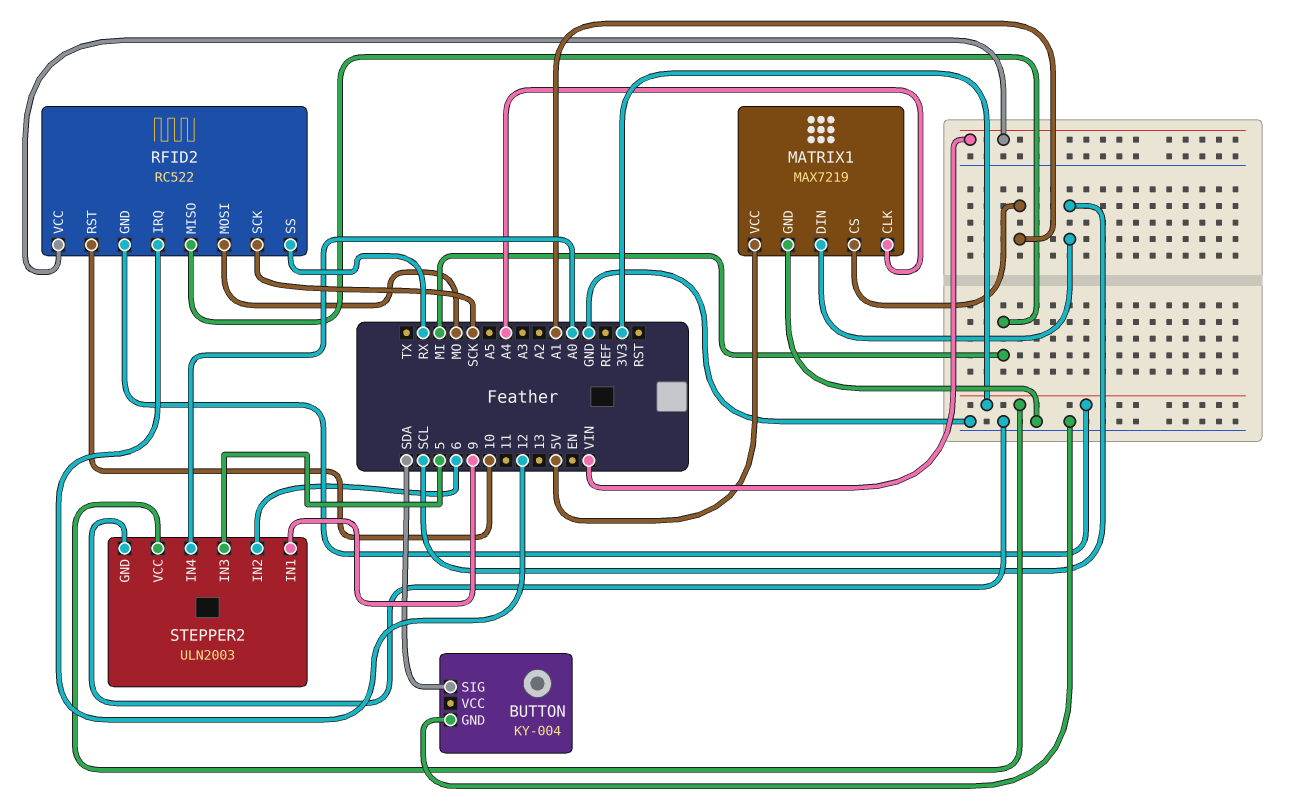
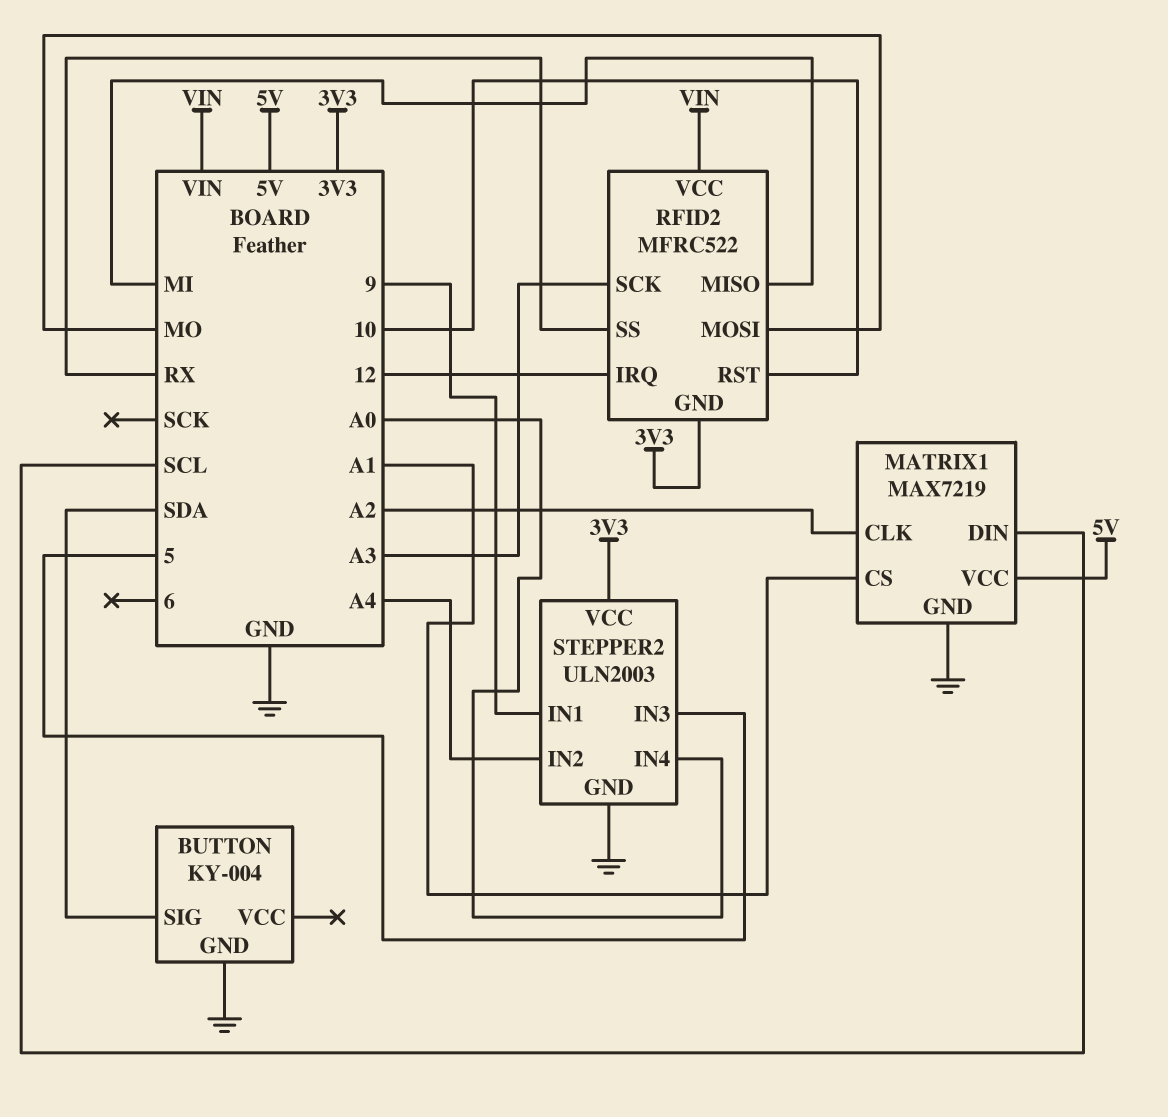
MATRIX1 pin CLK: A4 -> A2
RFID2: RC522 -> MFRC522
RFID2 pin SCK: SCK -> A3
STEPPER2 pin IN2: 6 -> A4

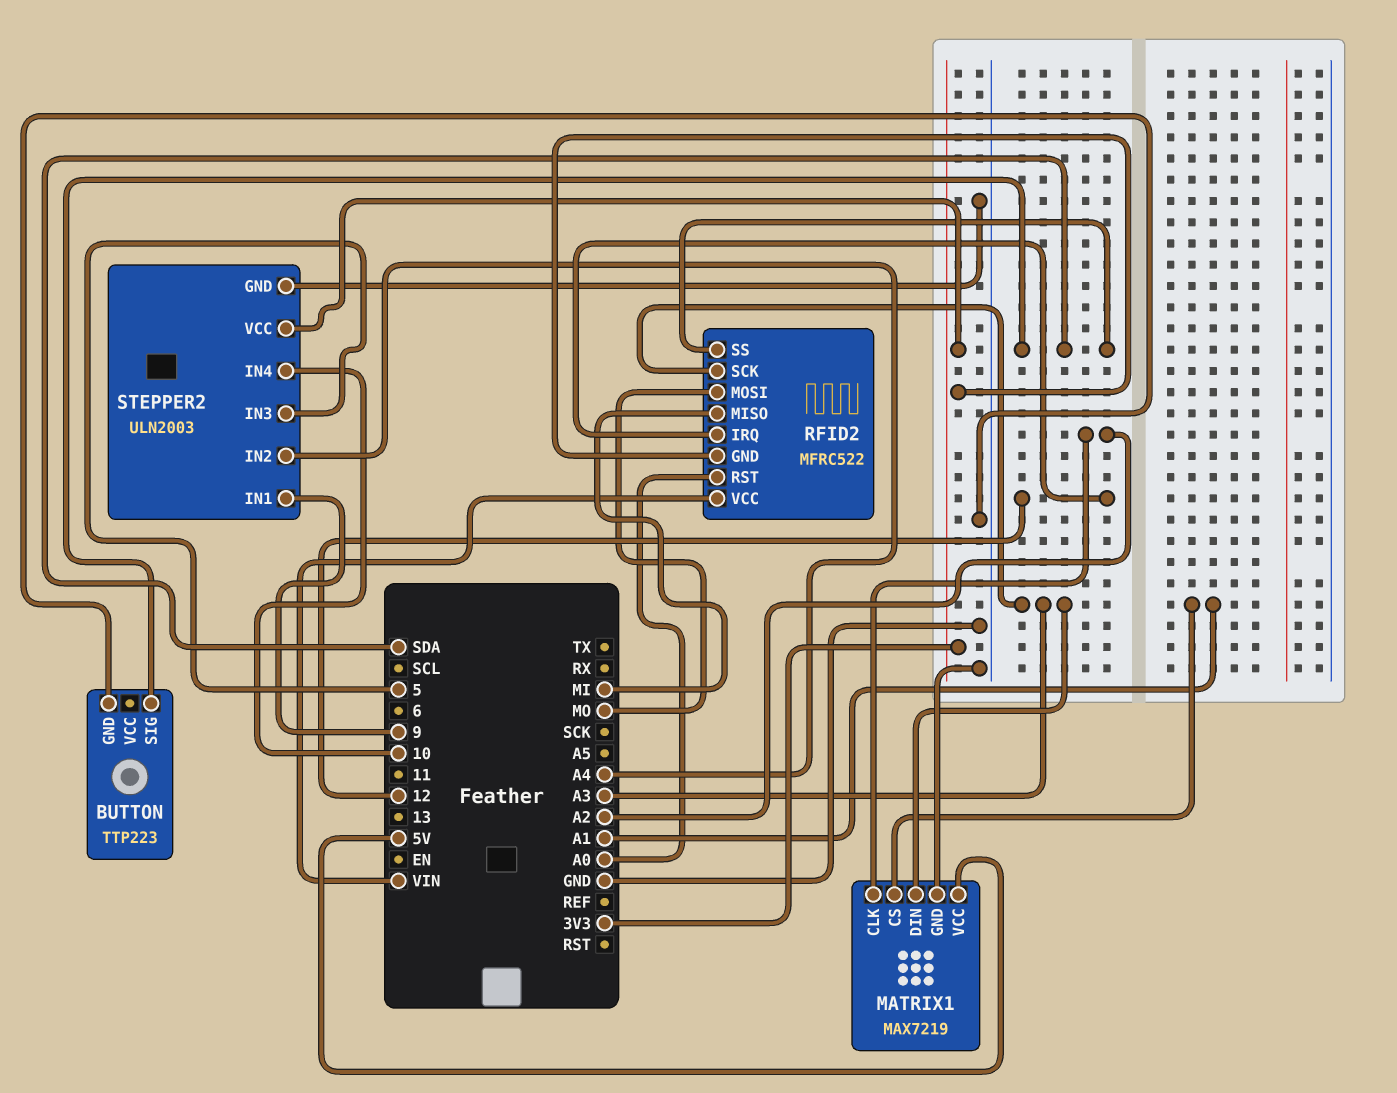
BUTTON: KY-004 -> TTP223
MATRIX1 pin DIN: SCL -> A3
RFID2 pin RST: 10 -> A0
RFID2 pin SS: RX -> SDA
STEPPER2 pin IN4: A0 -> 10

